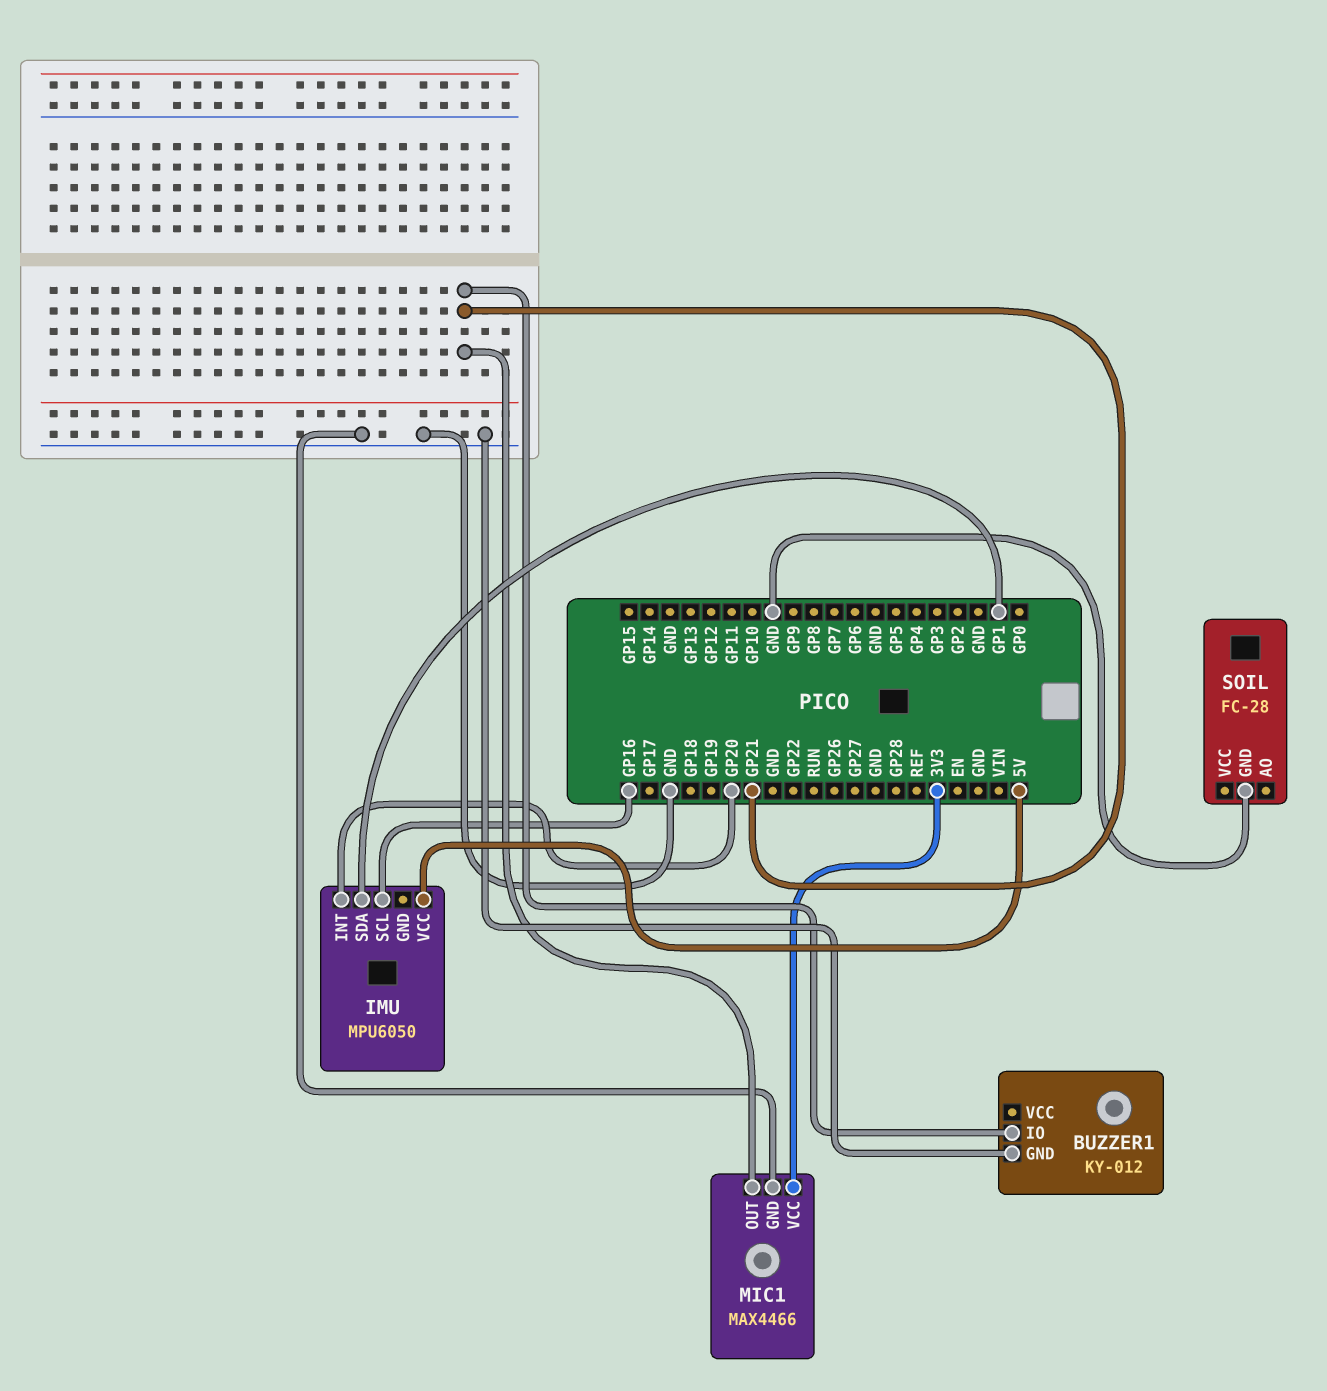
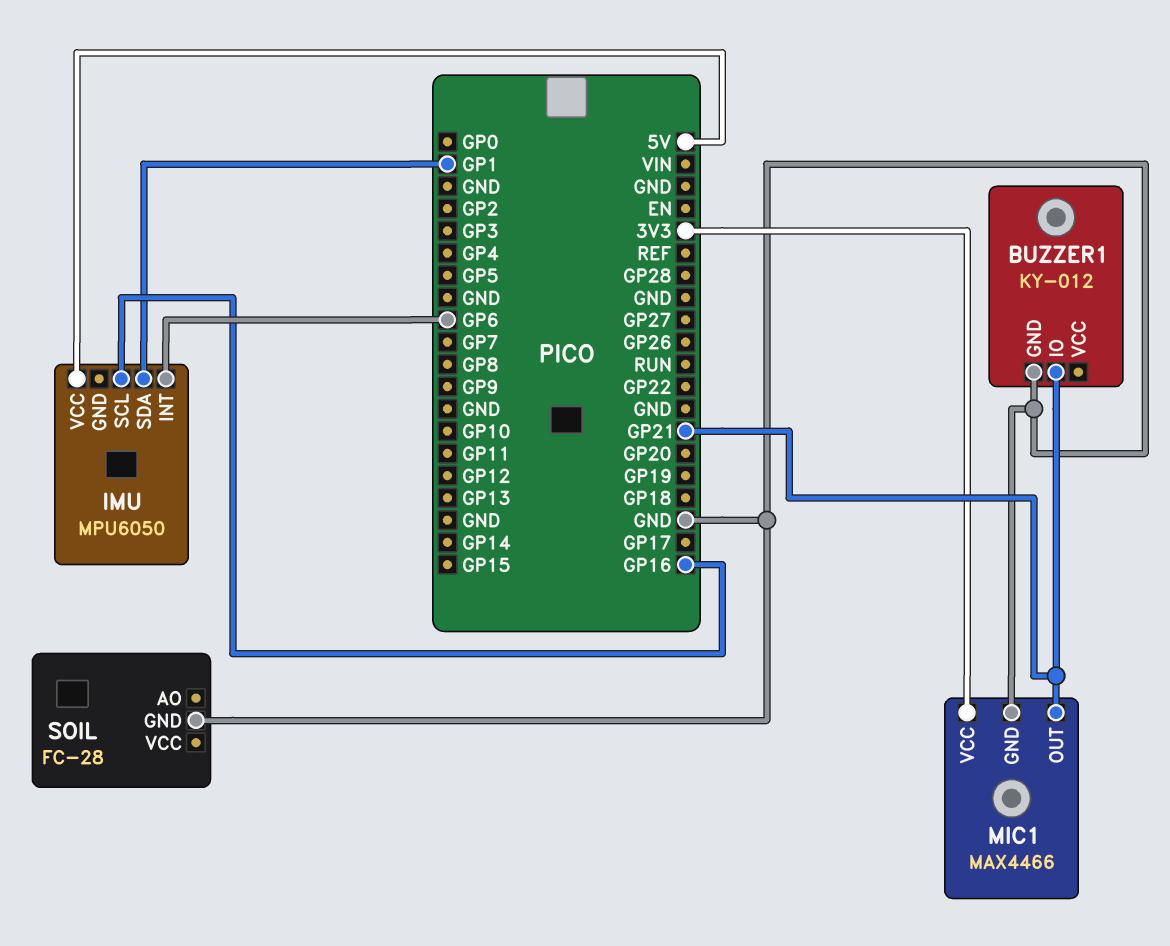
IMU pin INT: GP20 -> GP6

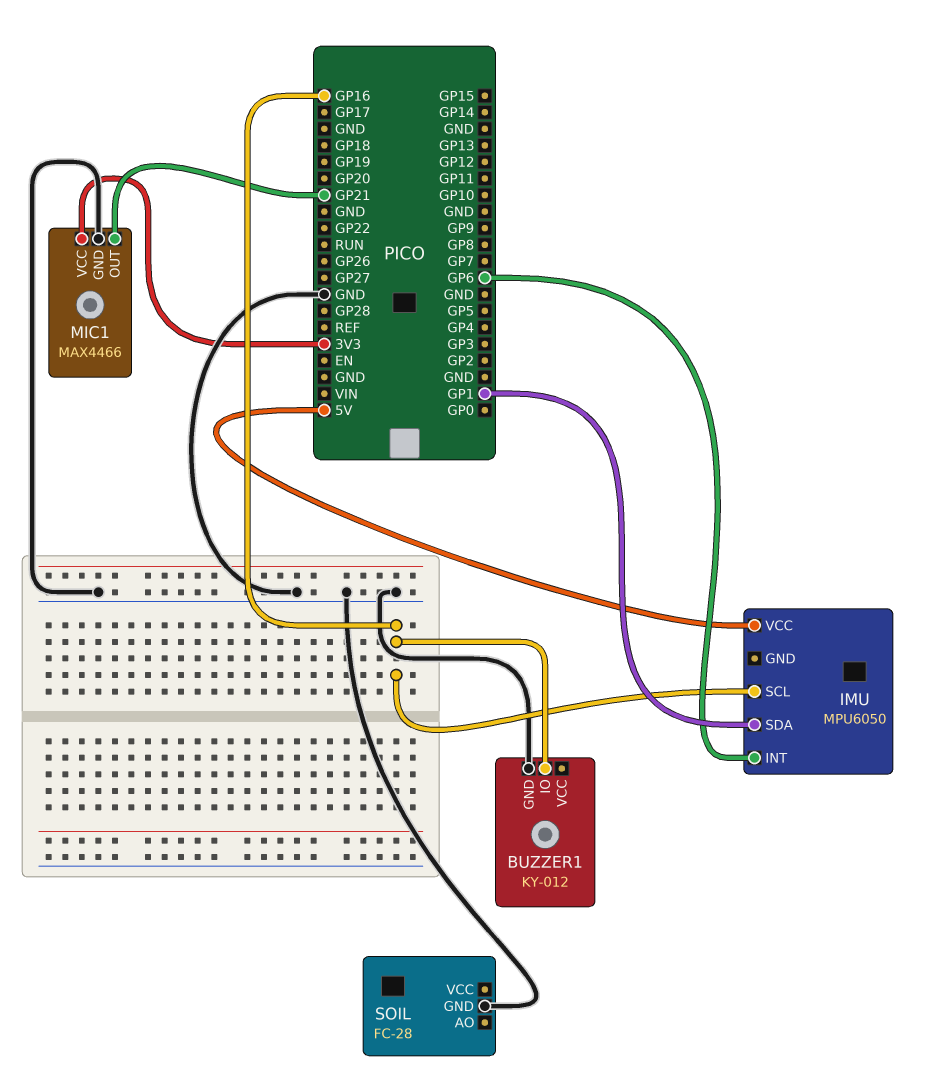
BUZZER1 pin IO: GP21 -> GP16

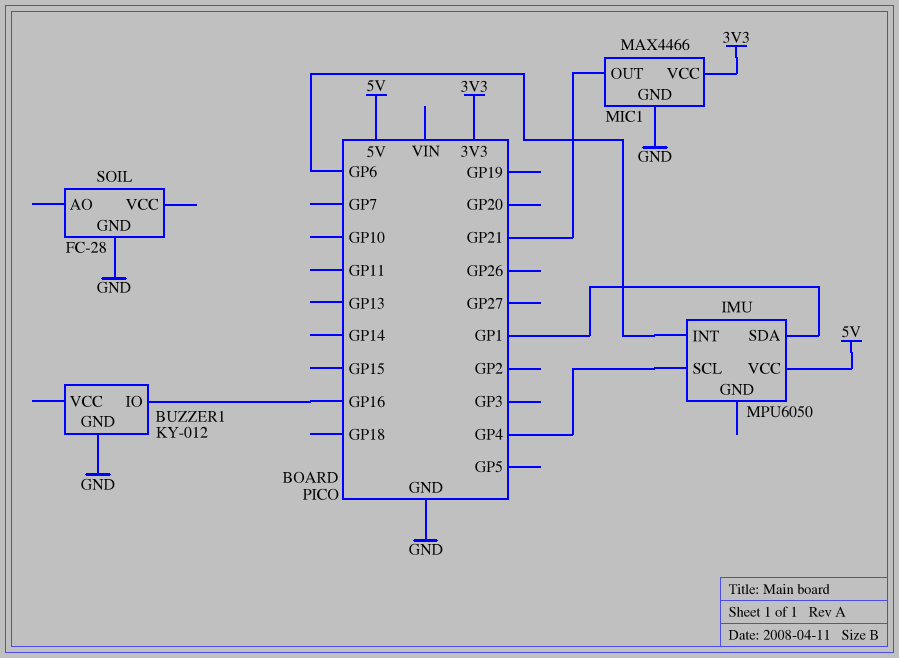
IMU pin SCL: GP16 -> GP4

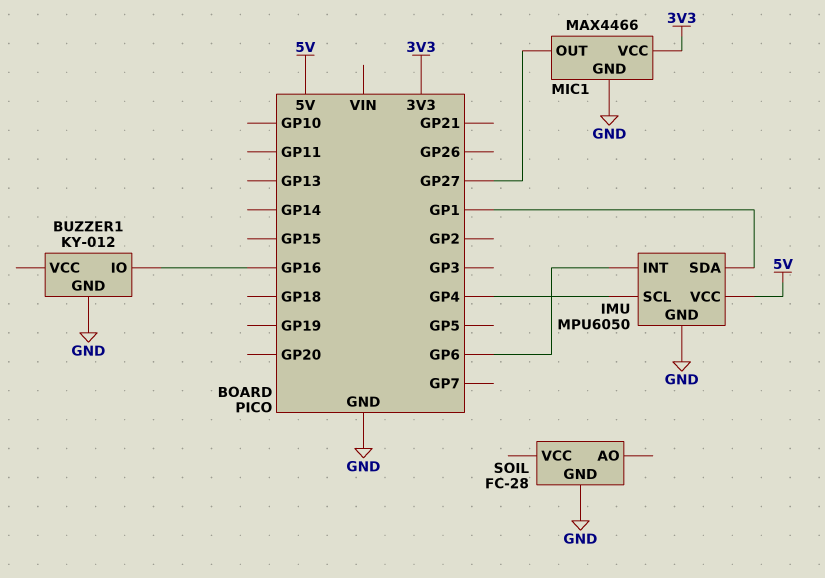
IMU pin GND: none -> GND
MIC1 pin OUT: GP21 -> GP27

